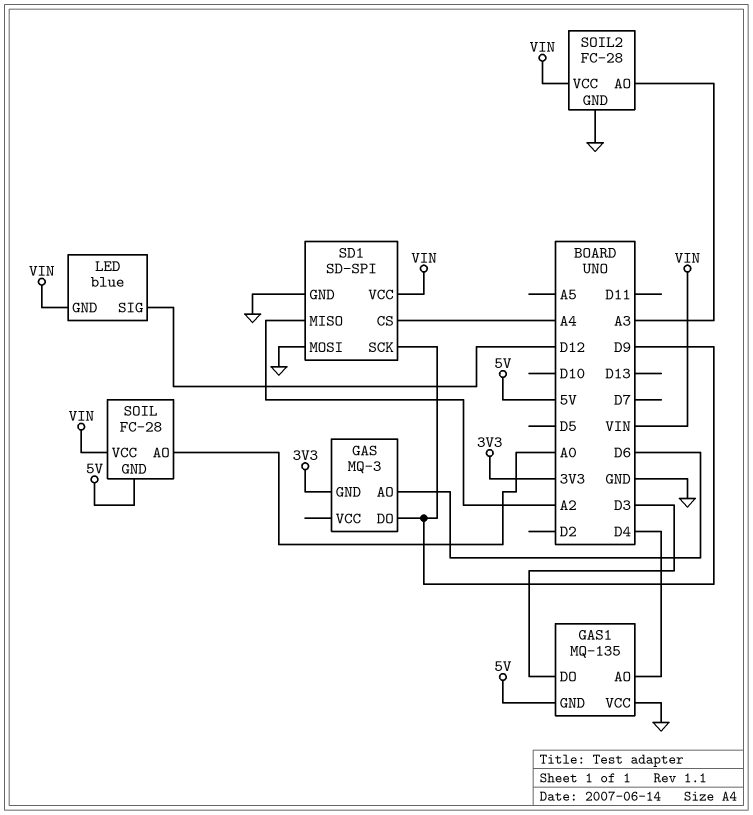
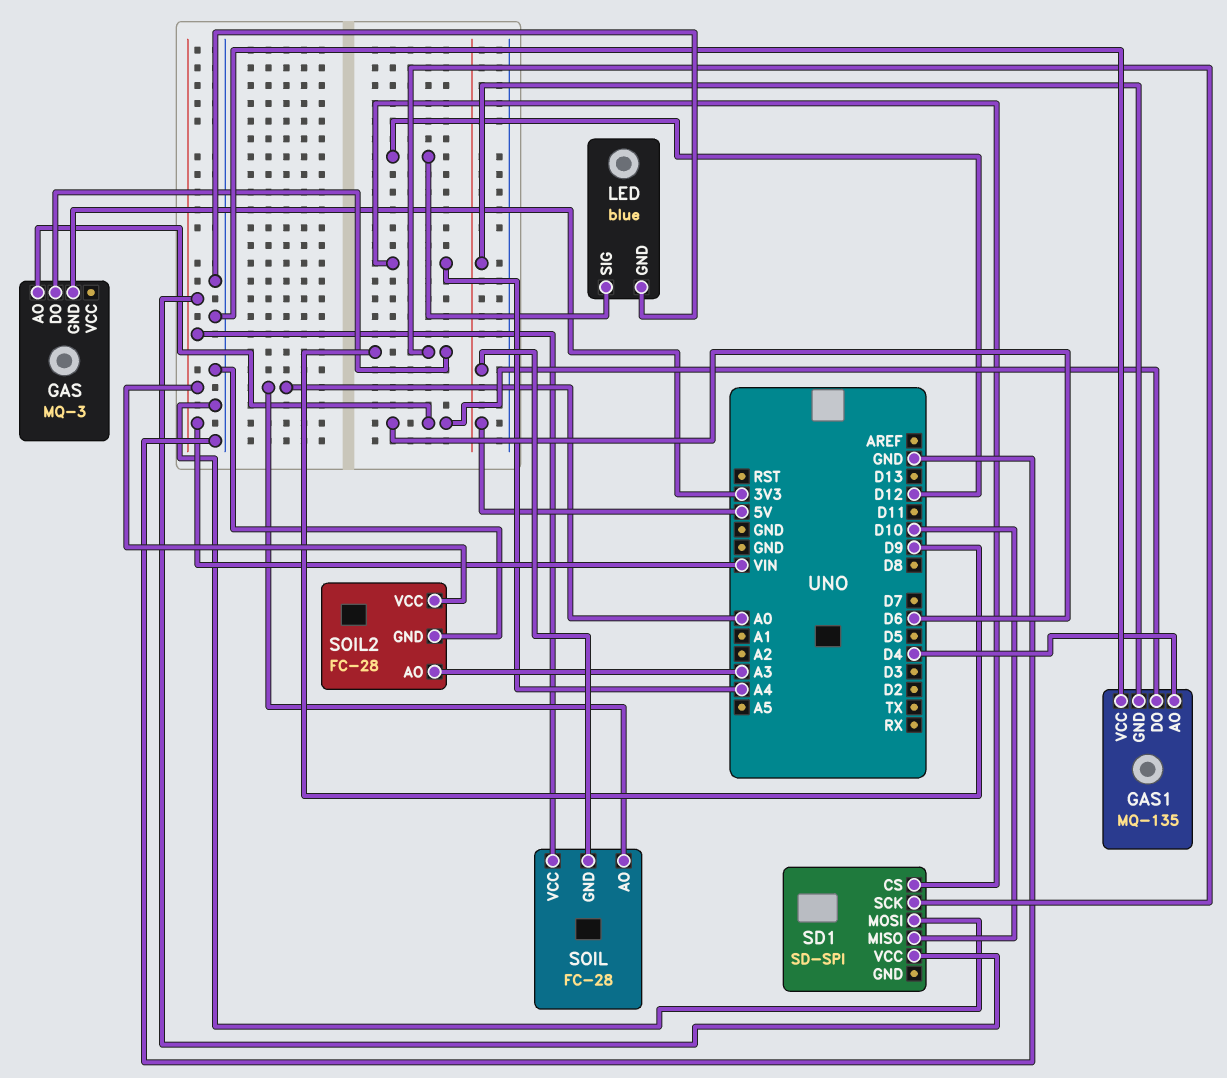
GAS1 pin DO: D3 -> D6
LED pin GND: VIN -> GND
SD1 pin GND: GND -> none
SD1 pin MISO: A2 -> D10

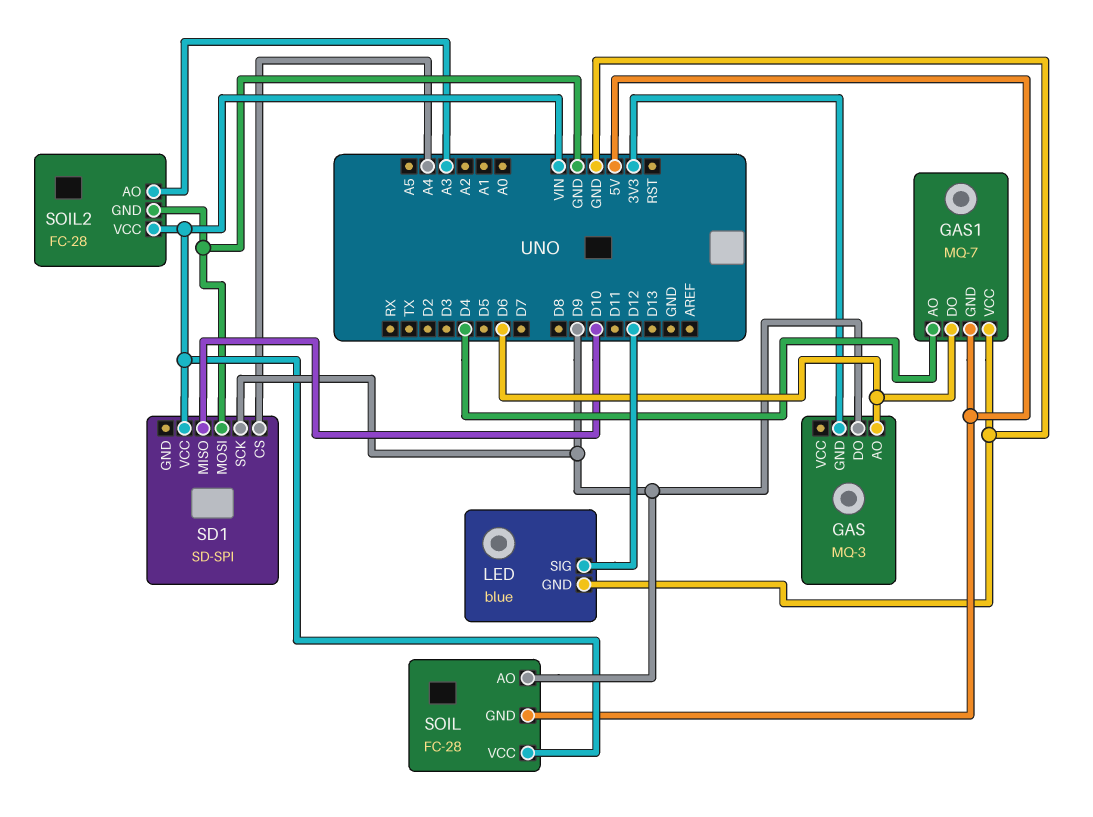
GAS1: MQ-135 -> MQ-7
SOIL pin AO: A0 -> D9

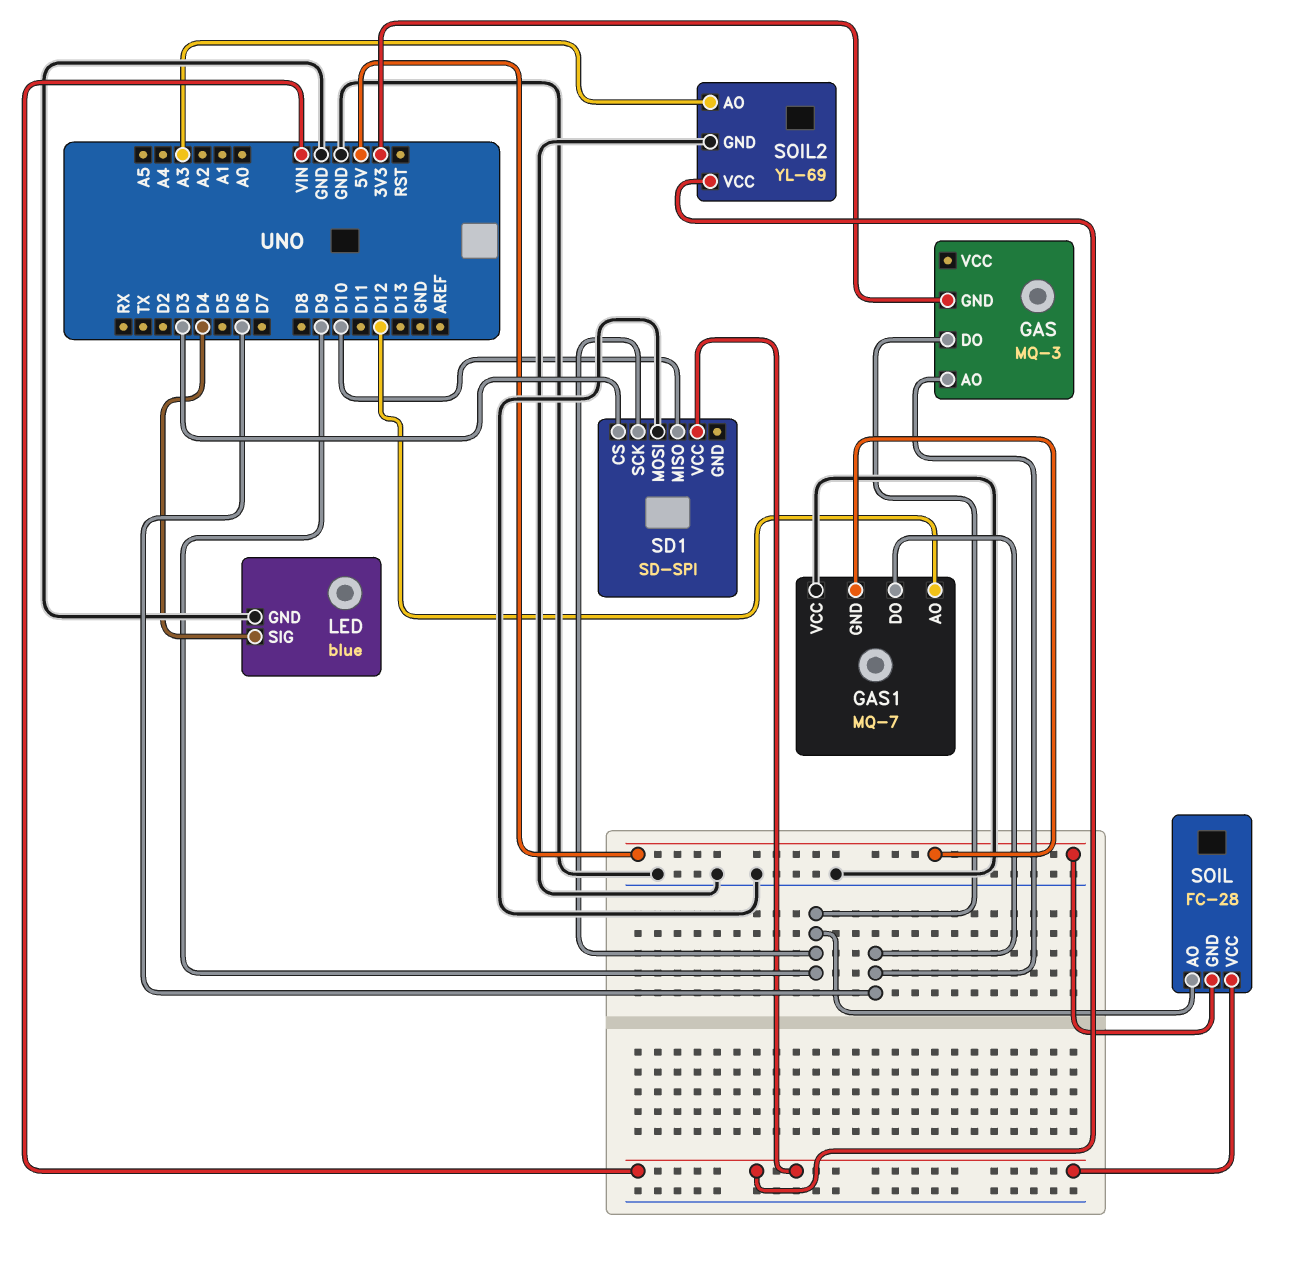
GAS1 pin AO: D4 -> D12
LED pin SIG: D12 -> D4
SD1 pin CS: A4 -> D3
SOIL2: FC-28 -> YL-69

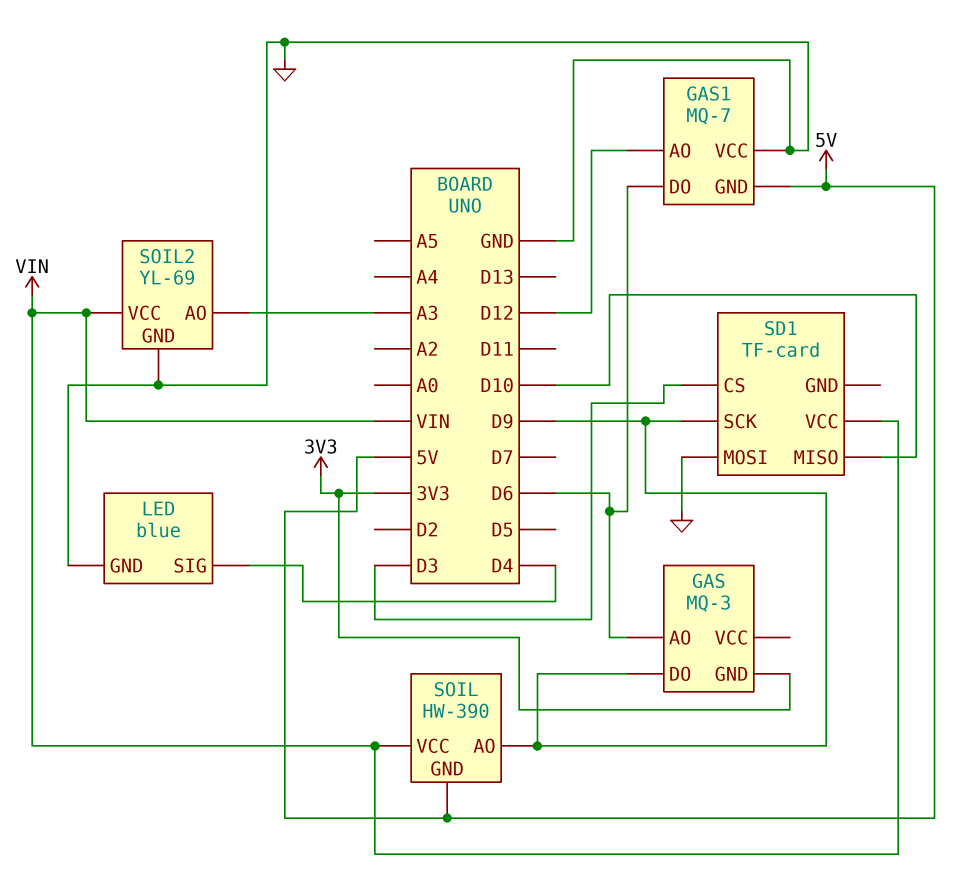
SD1: SD-SPI -> TF-card
SOIL: FC-28 -> HW-390

